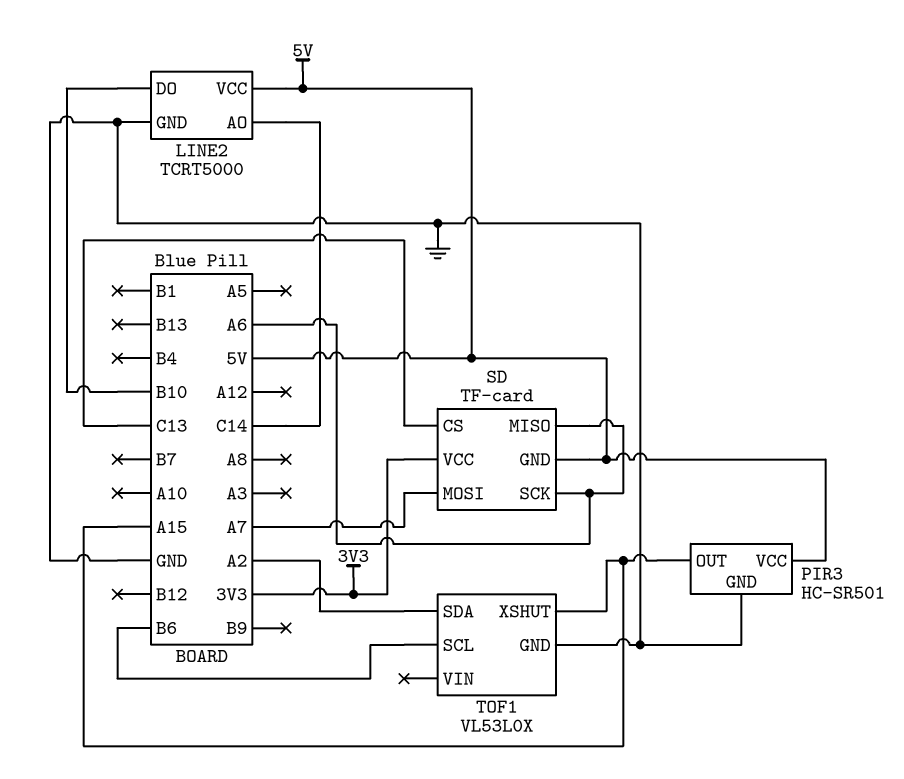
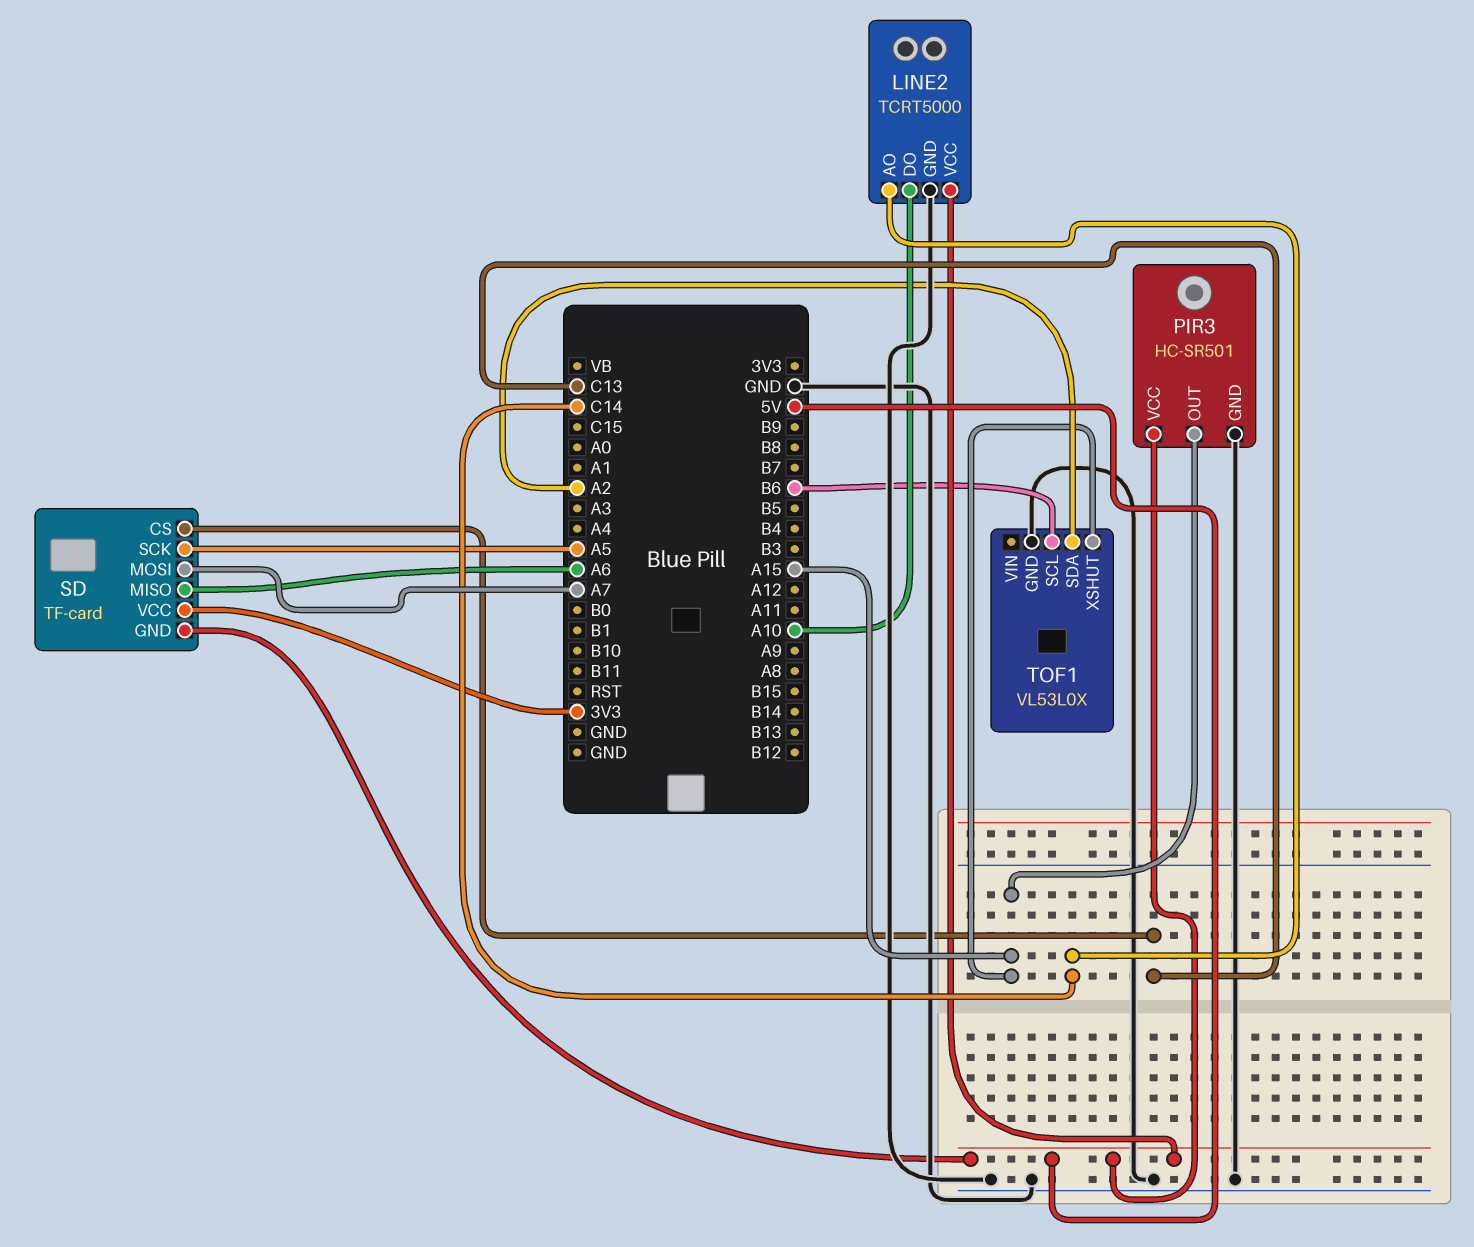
LINE2 pin DO: B10 -> A10
SD pin SCK: A6 -> A5

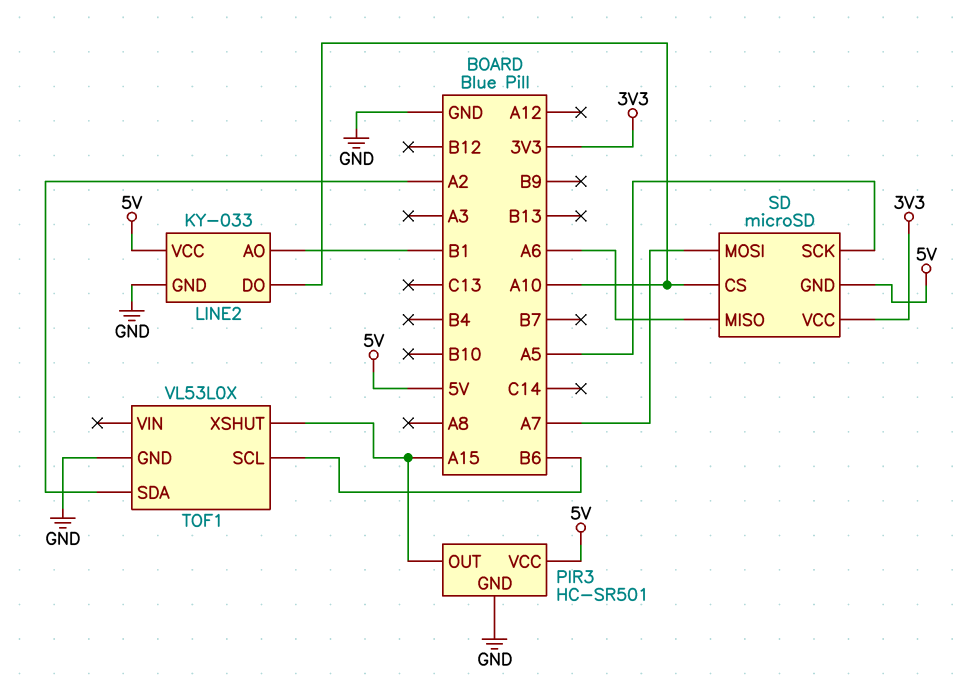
LINE2: TCRT5000 -> KY-033
LINE2 pin AO: C14 -> B1
SD: TF-card -> microSD
SD pin CS: C13 -> A10

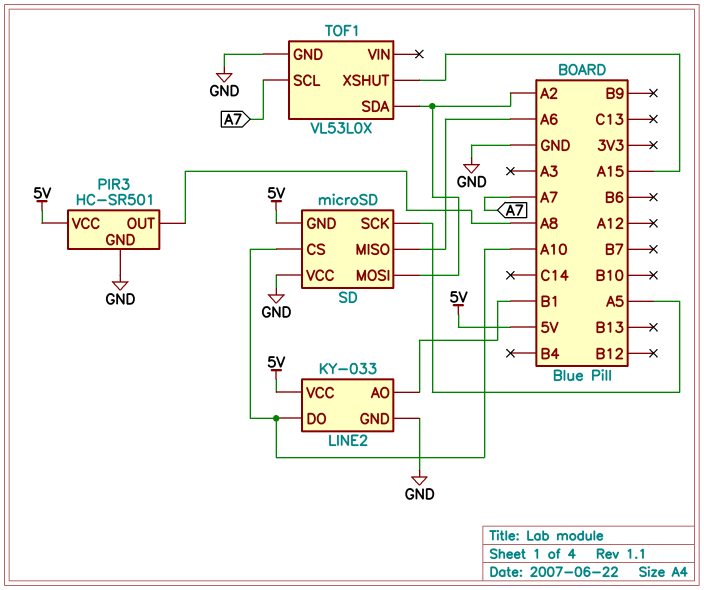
PIR3 pin OUT: A15 -> A8
SD pin MOSI: A7 -> A2
SD pin VCC: 3V3 -> GND
TOF1 pin SCL: B6 -> A7

